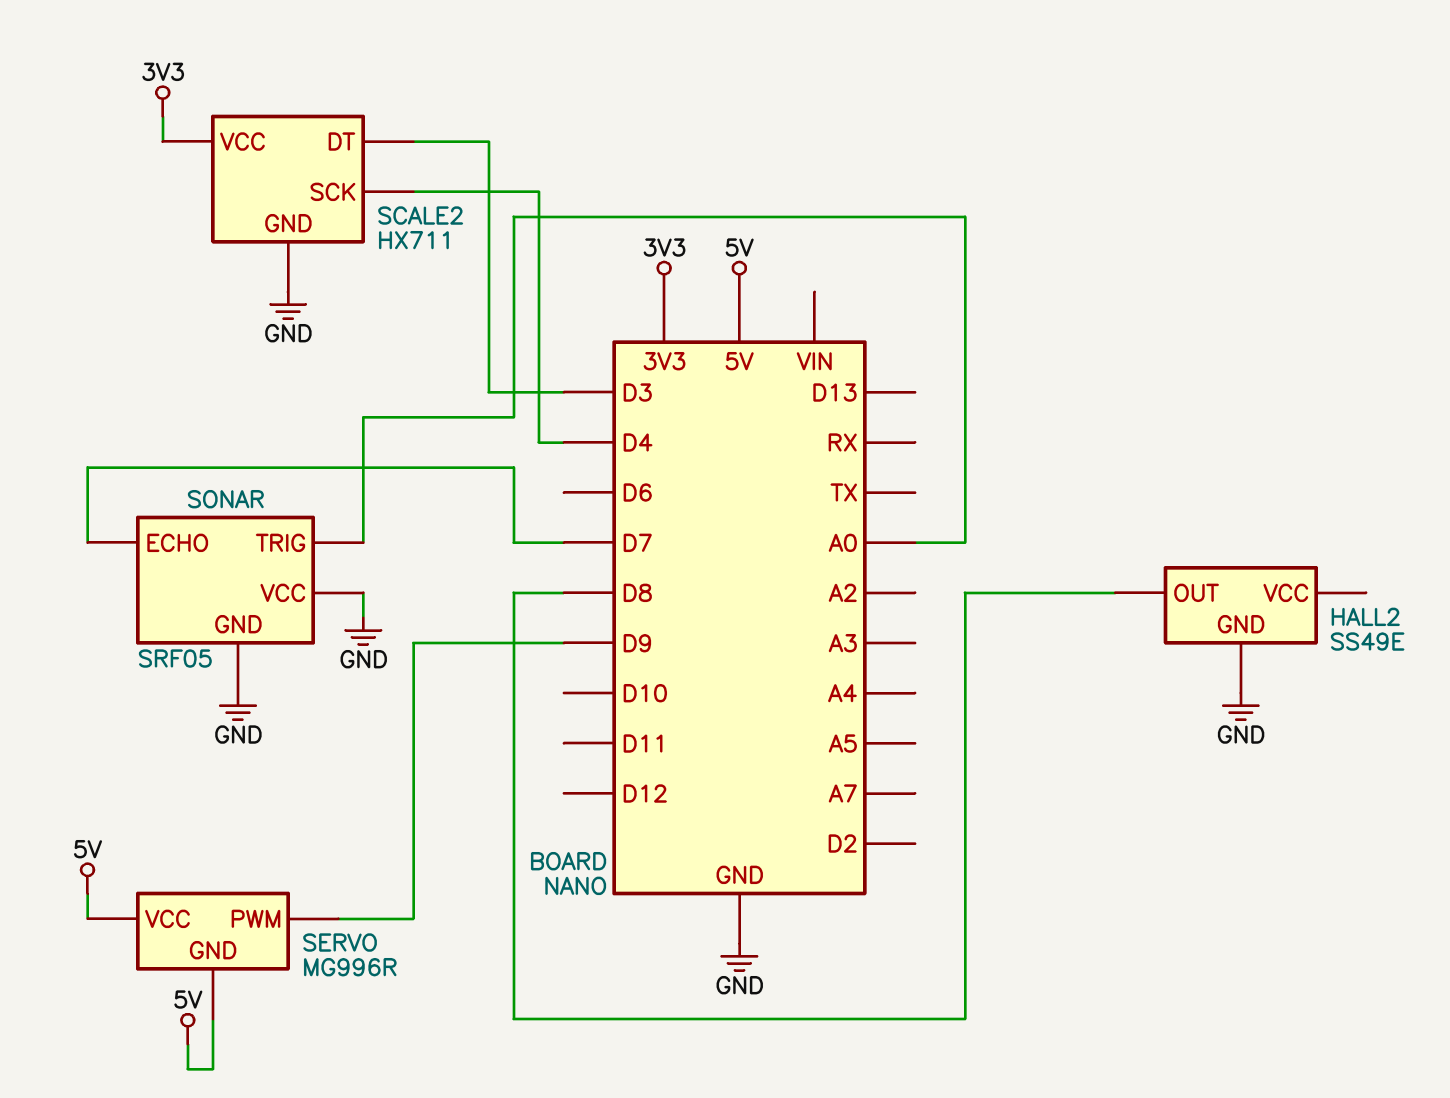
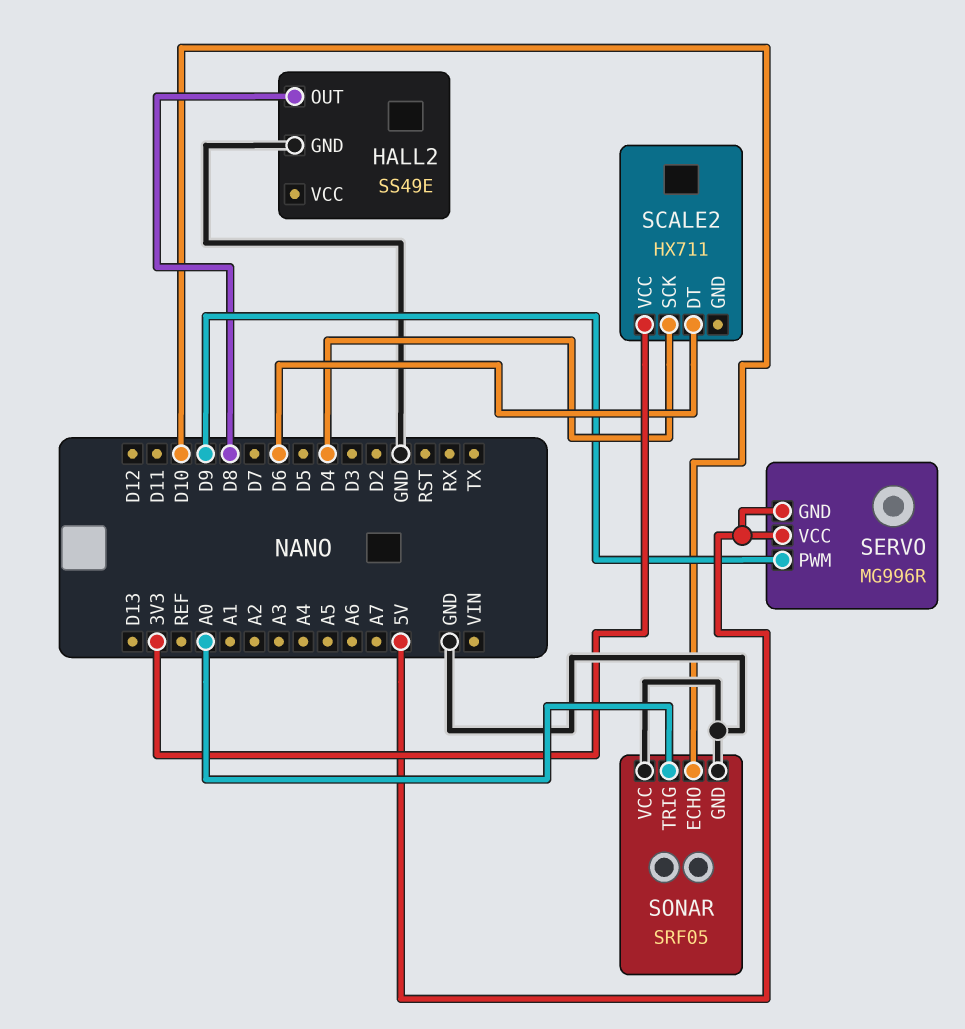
SCALE2 pin DT: D3 -> D6
SCALE2 pin GND: GND -> none
SONAR pin ECHO: D7 -> D10

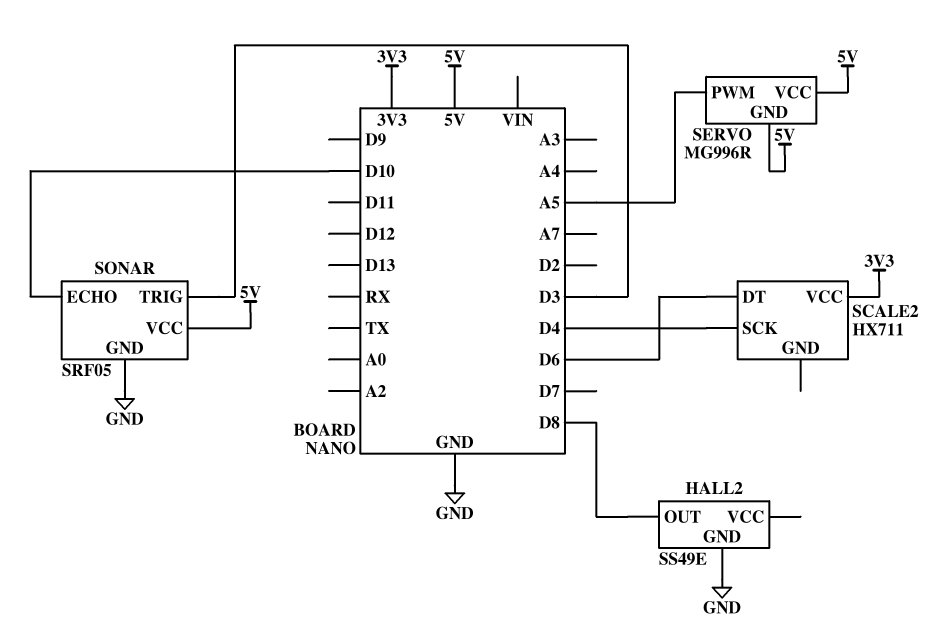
SERVO pin PWM: D9 -> A5
SONAR pin TRIG: A0 -> D3
SONAR pin VCC: GND -> 5V

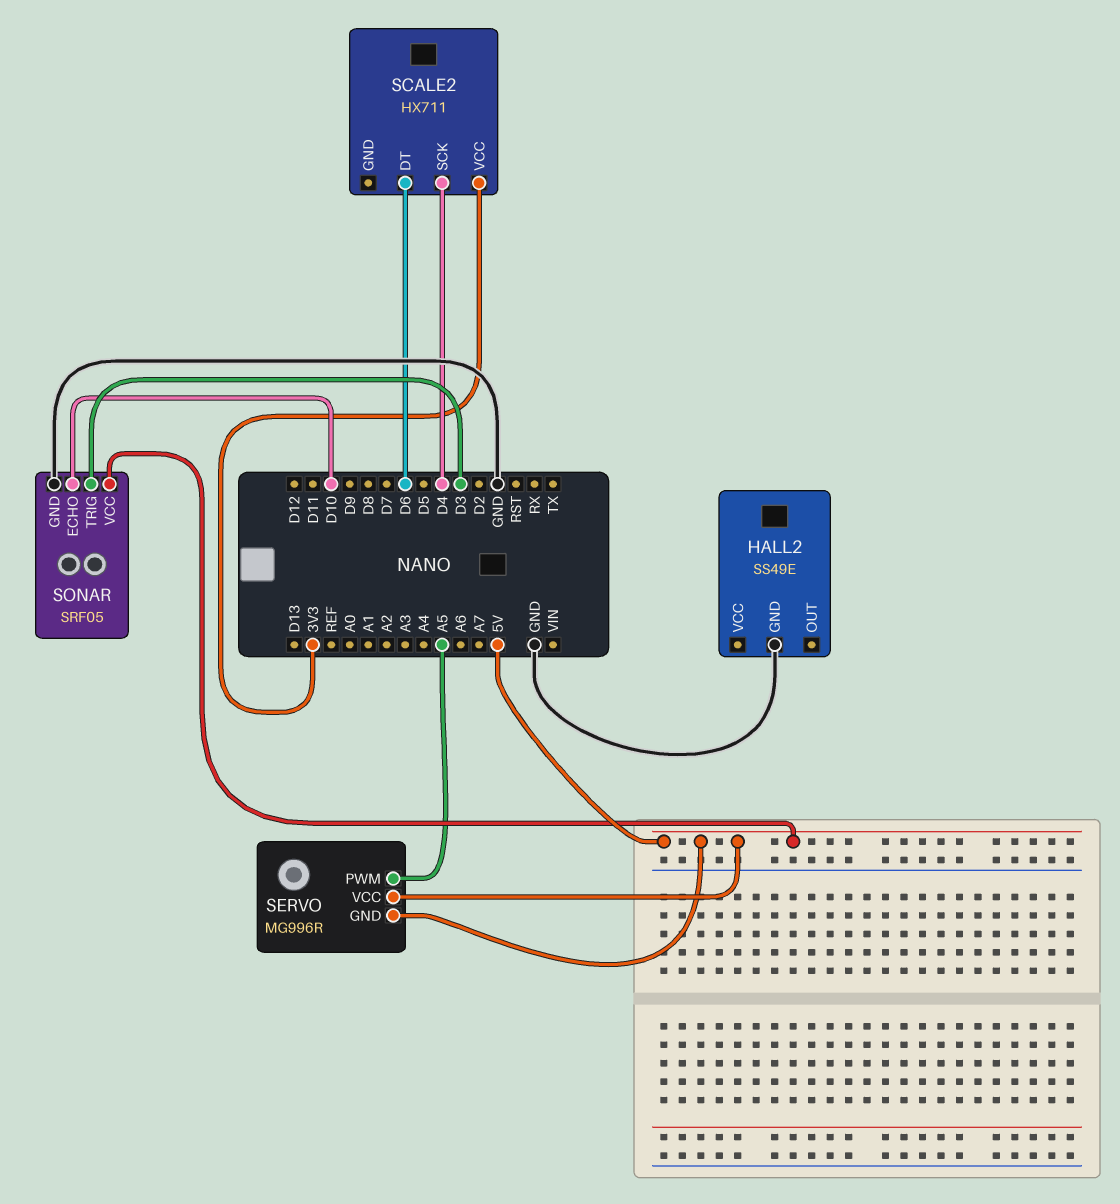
HALL2 pin OUT: D8 -> none

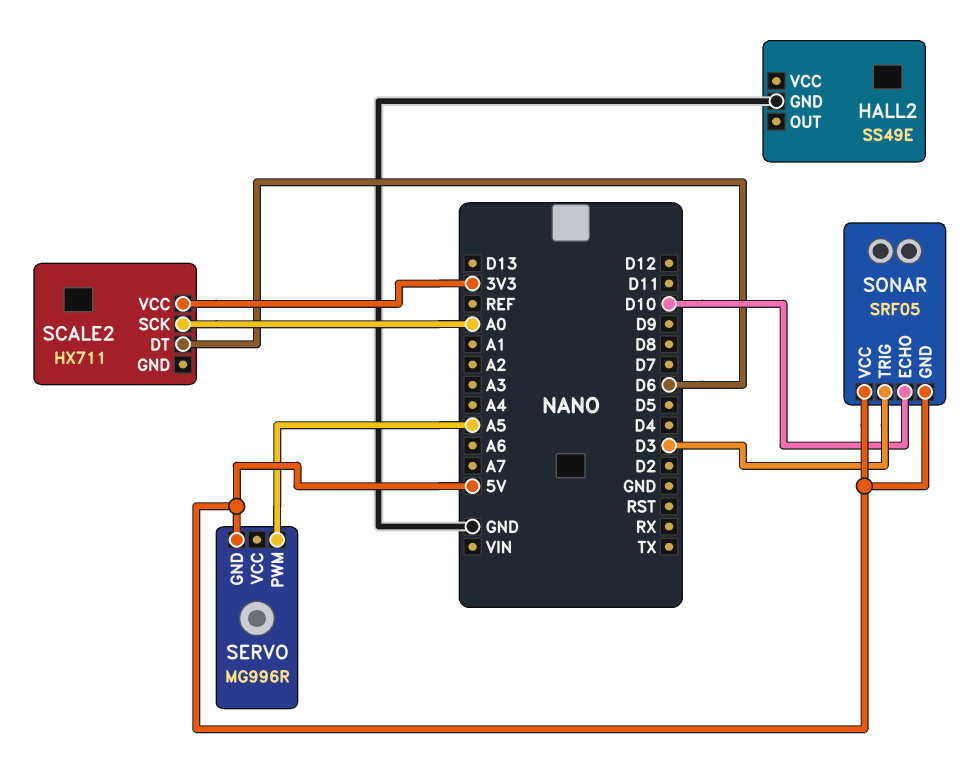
SCALE2 pin SCK: D4 -> A0
SERVO pin VCC: 5V -> none
SONAR pin GND: GND -> 5V

